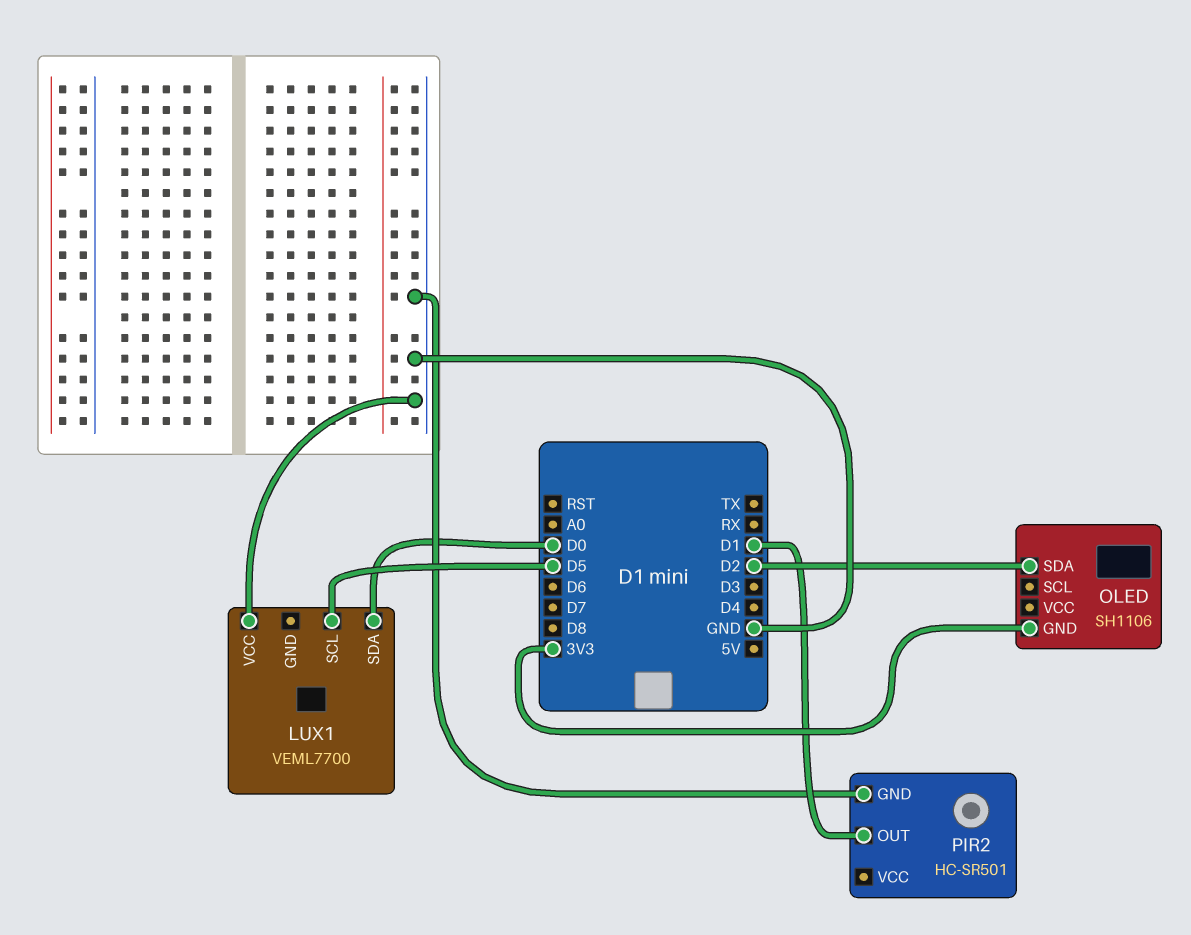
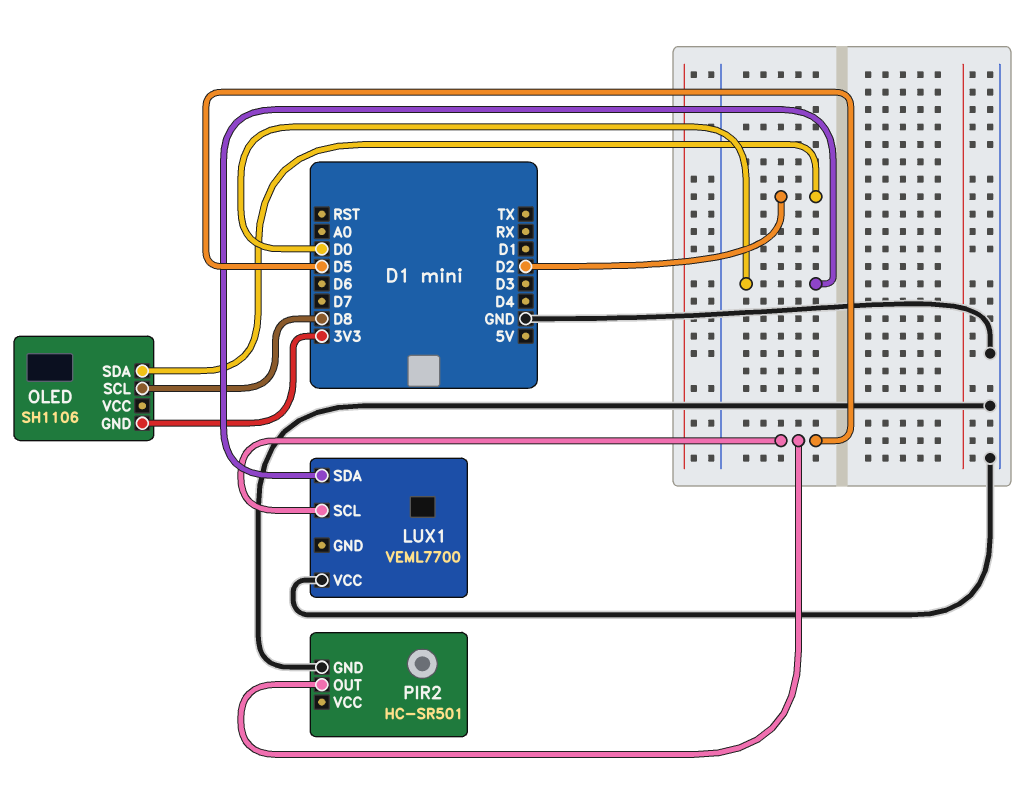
OLED pin SCL: none -> D8
PIR2 pin OUT: D1 -> D5

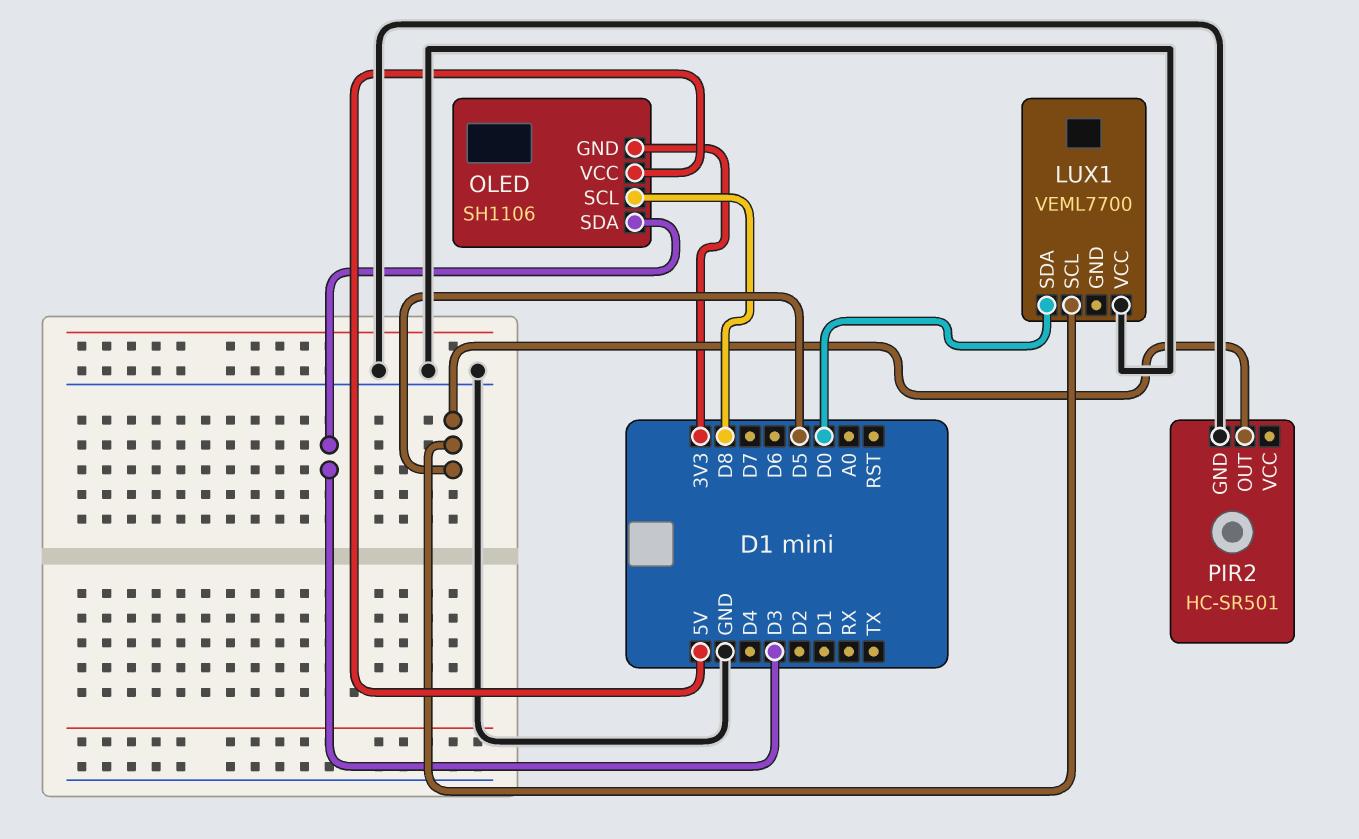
OLED pin SDA: D2 -> D3
OLED pin VCC: none -> 5V

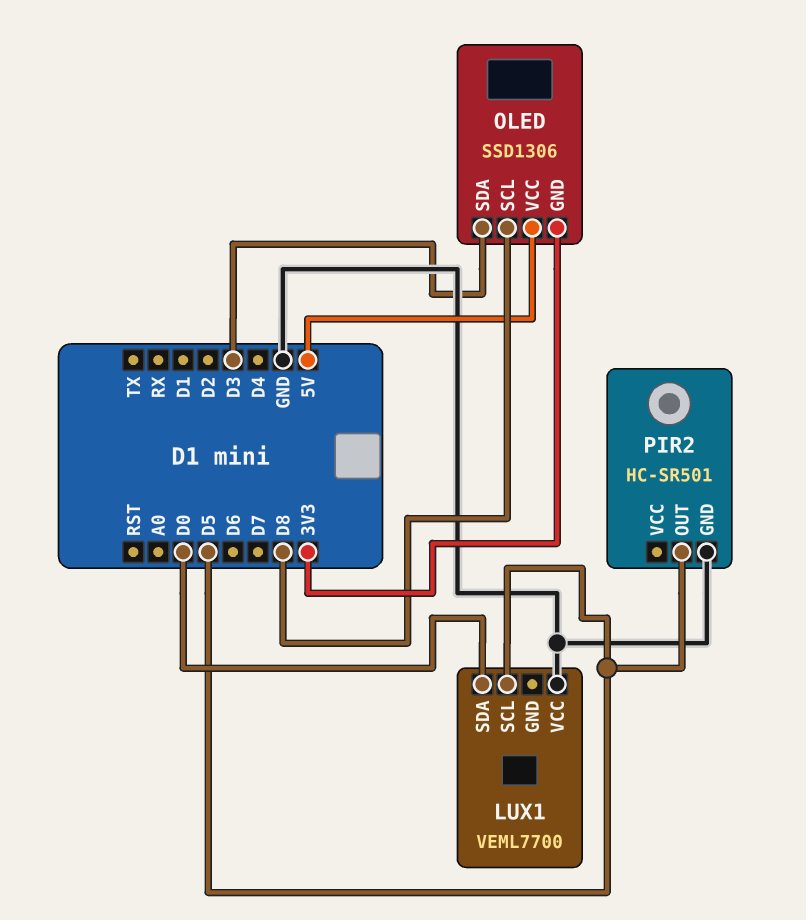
OLED: SH1106 -> SSD1306

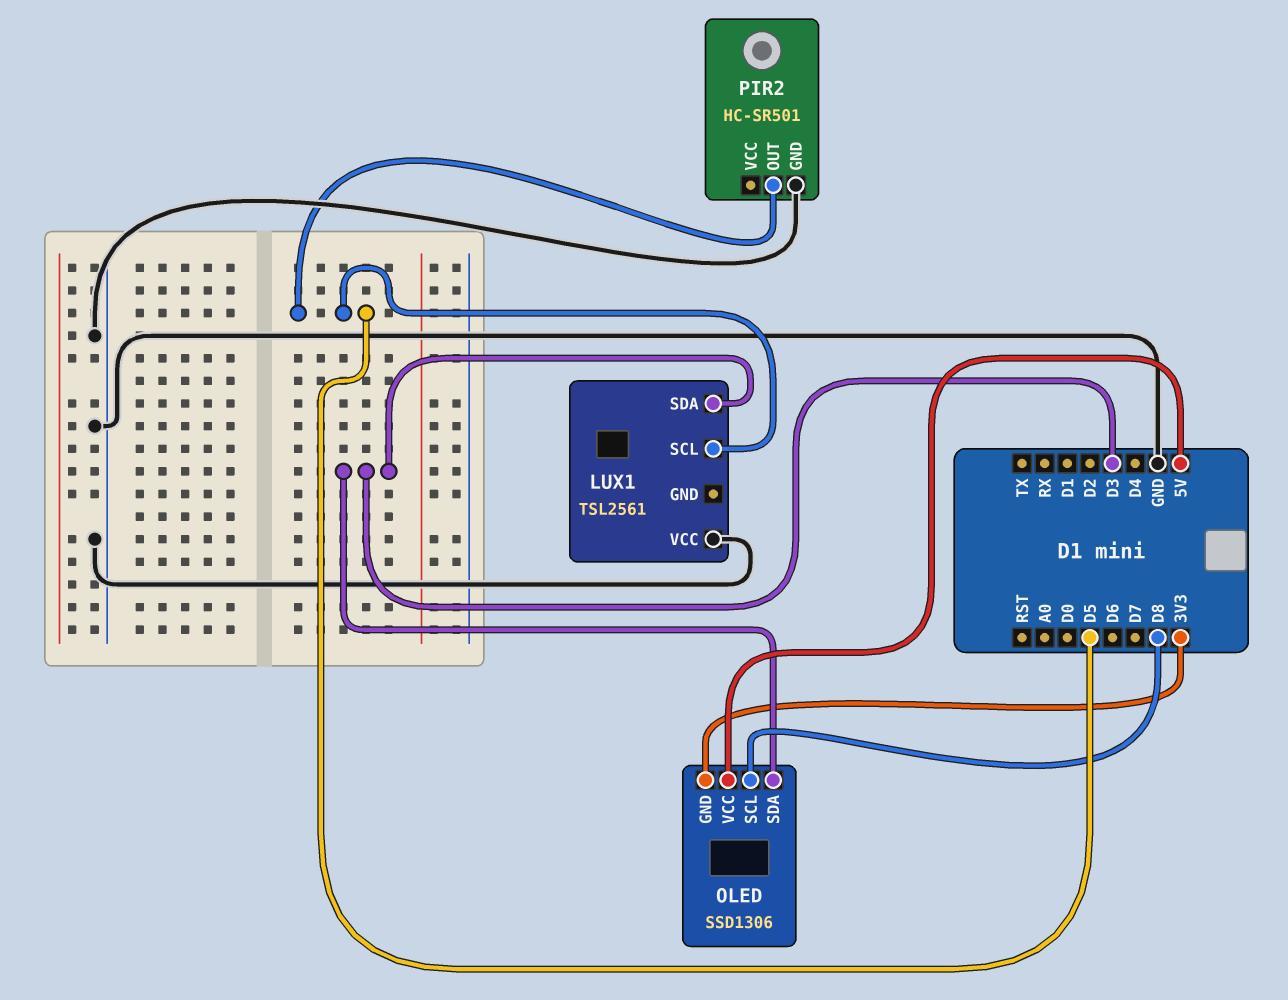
LUX1: VEML7700 -> TSL2561
LUX1 pin SDA: D0 -> D3

